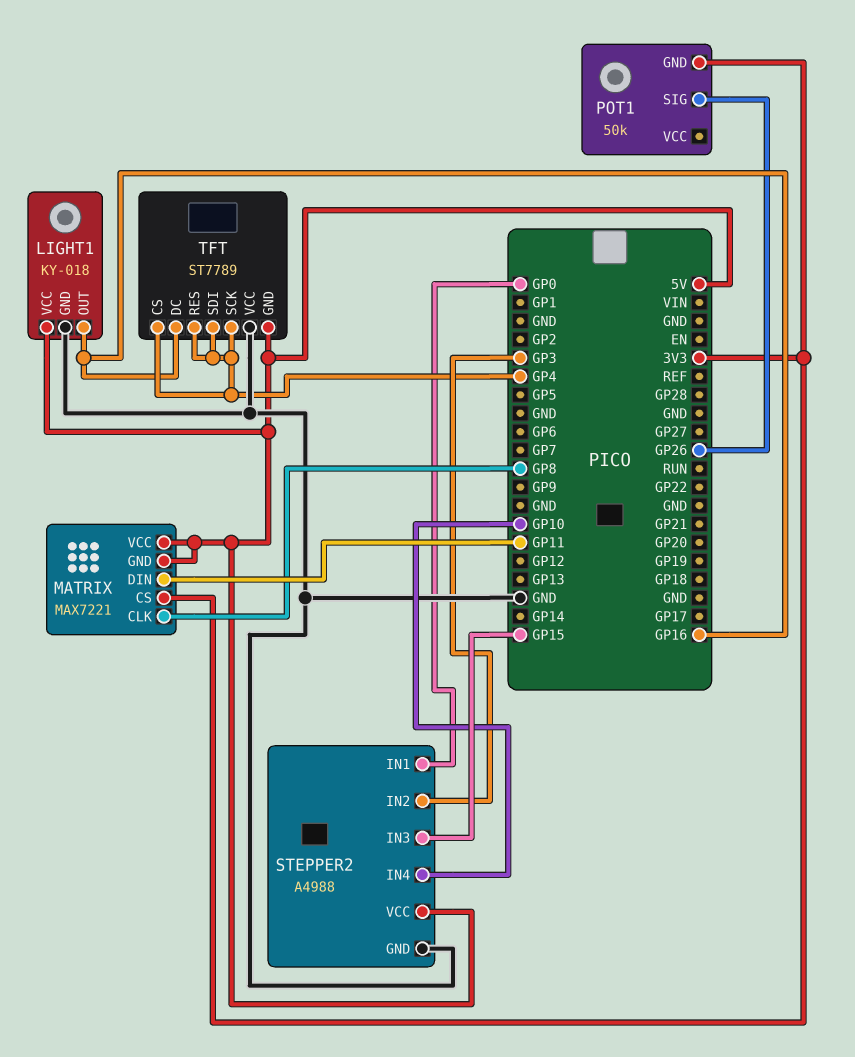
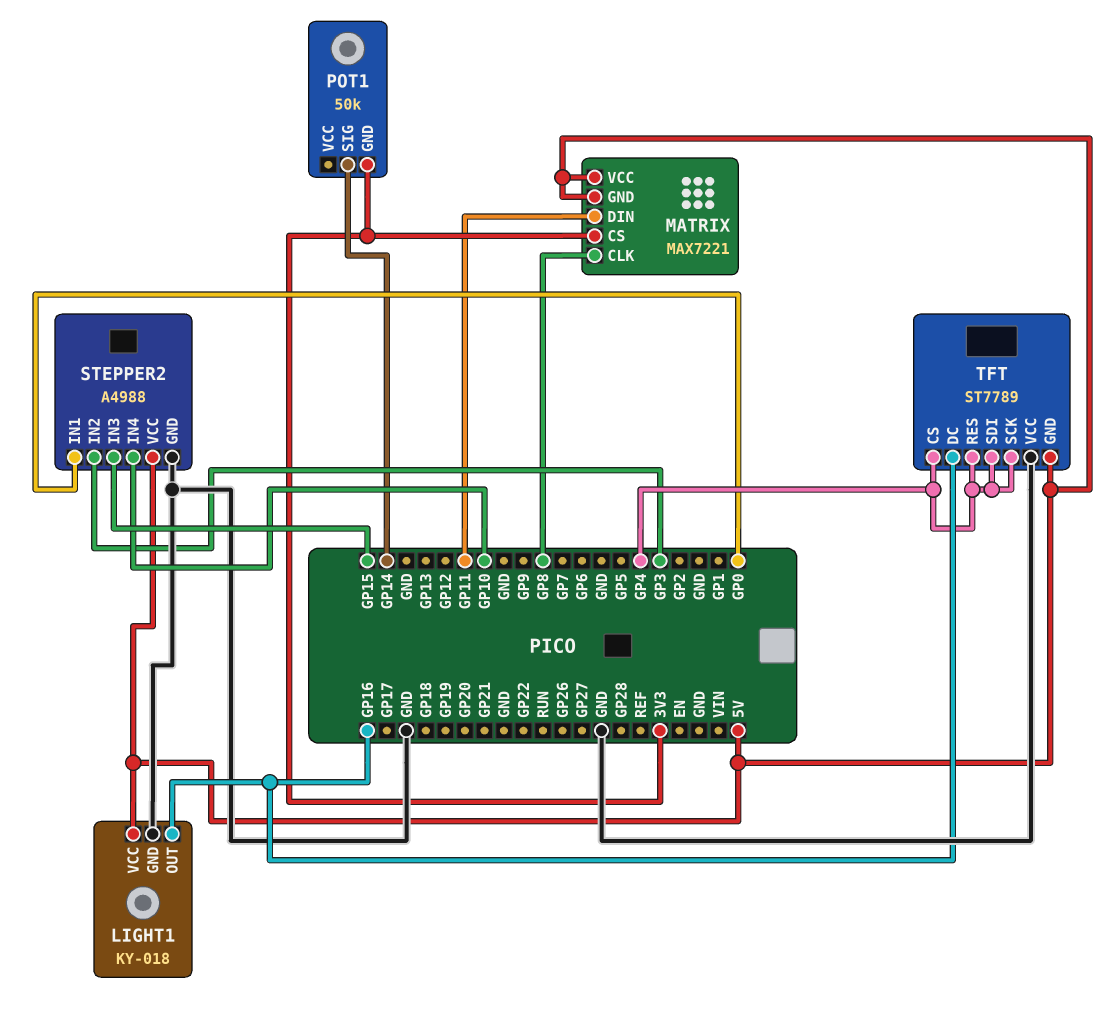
POT1 pin SIG: GP26 -> GP14

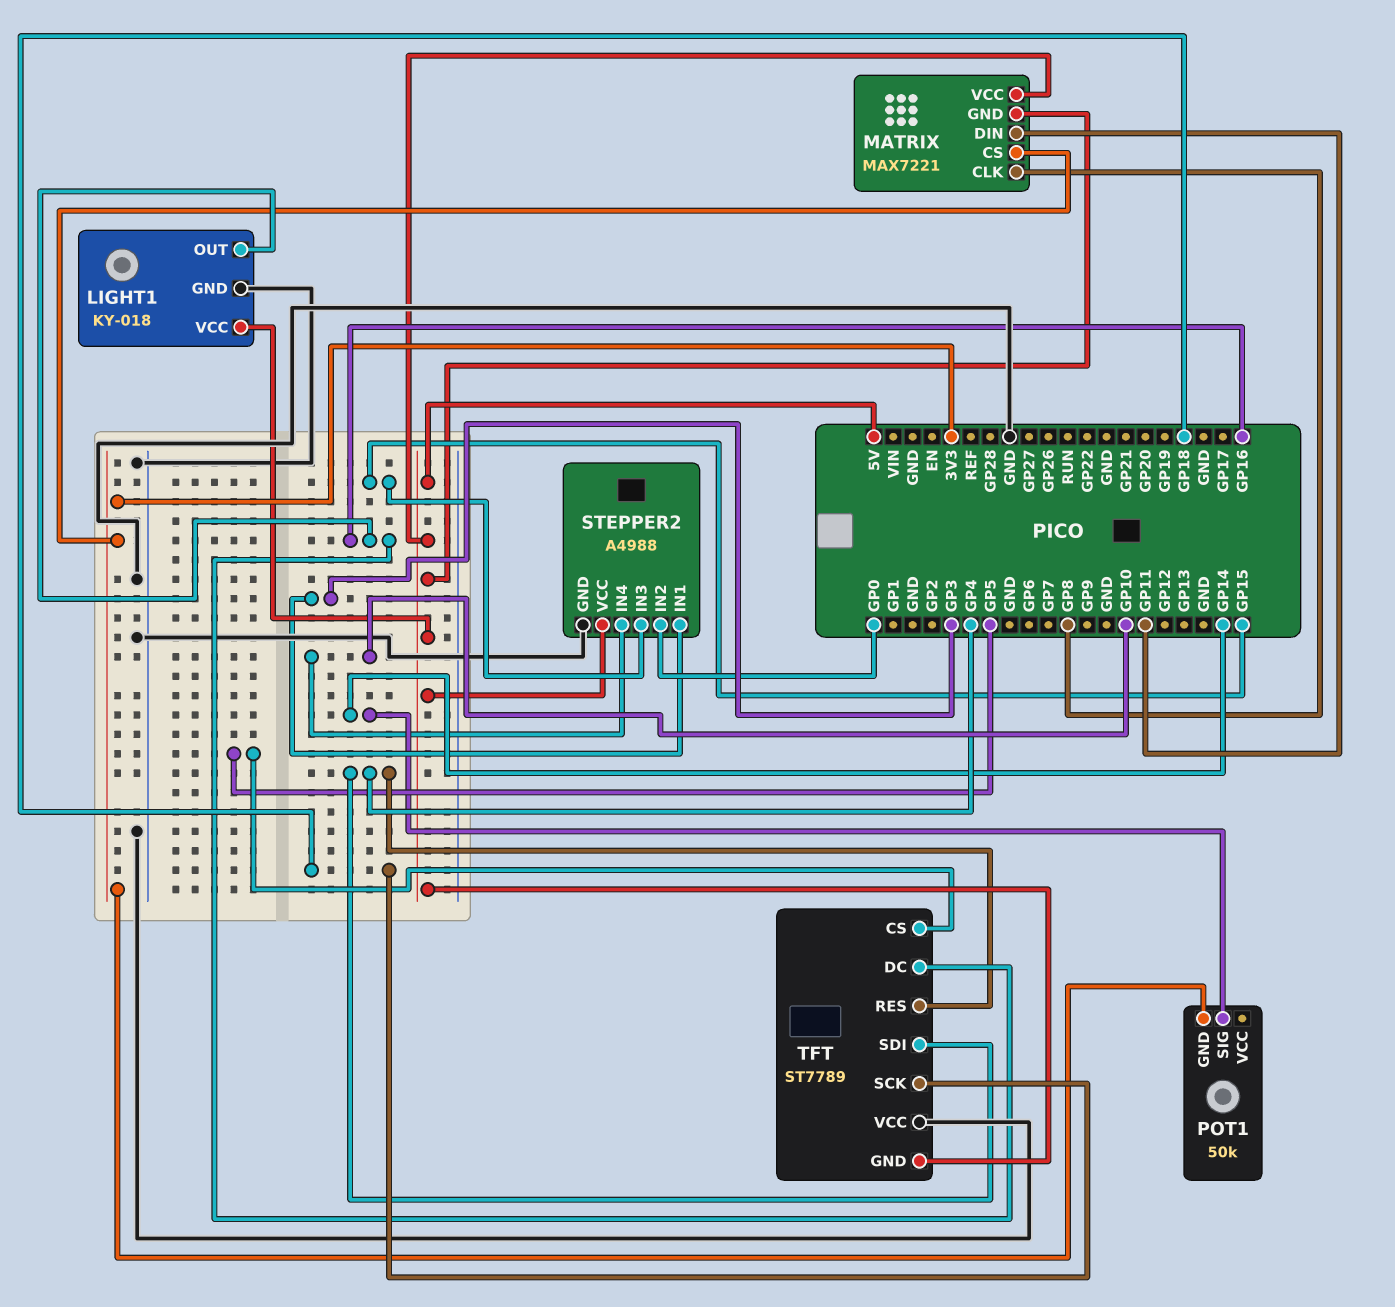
STEPPER2 pin IN1: GP0 -> GP3
STEPPER2 pin IN2: GP3 -> GP0
TFT pin CS: GP4 -> GP5
TFT pin SCK: GP4 -> GP18

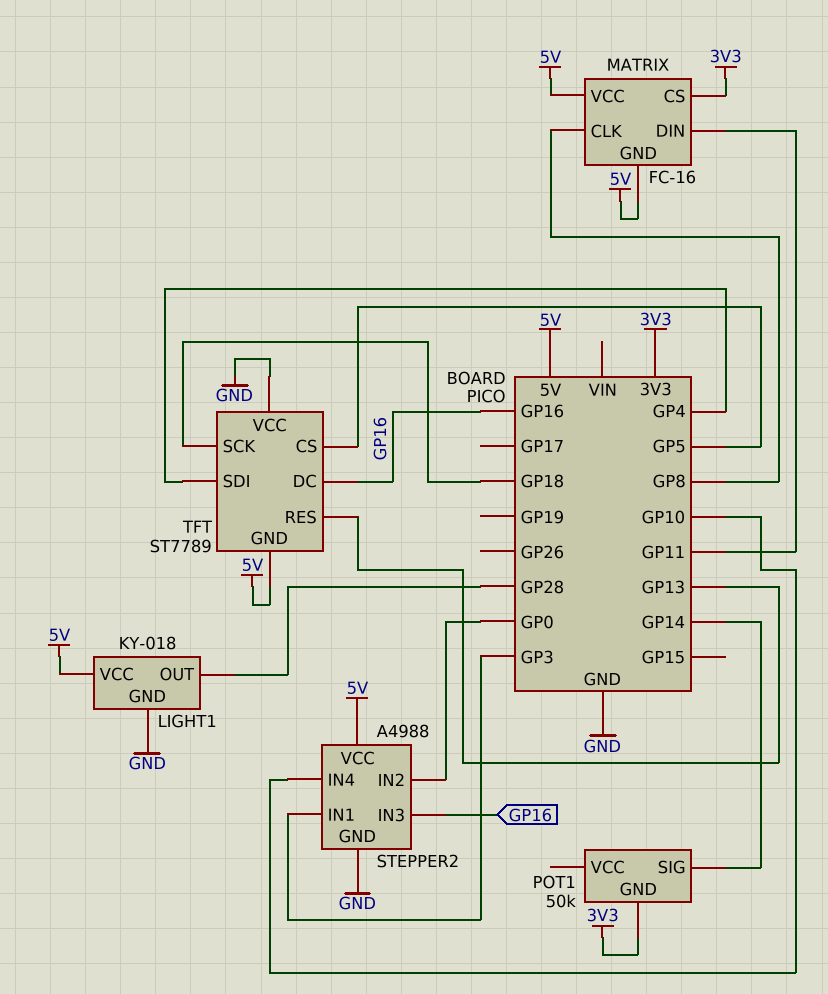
LIGHT1 pin OUT: GP16 -> GP28
MATRIX: MAX7221 -> FC-16
STEPPER2 pin IN3: GP15 -> GP16
TFT pin RES: GP4 -> GP13

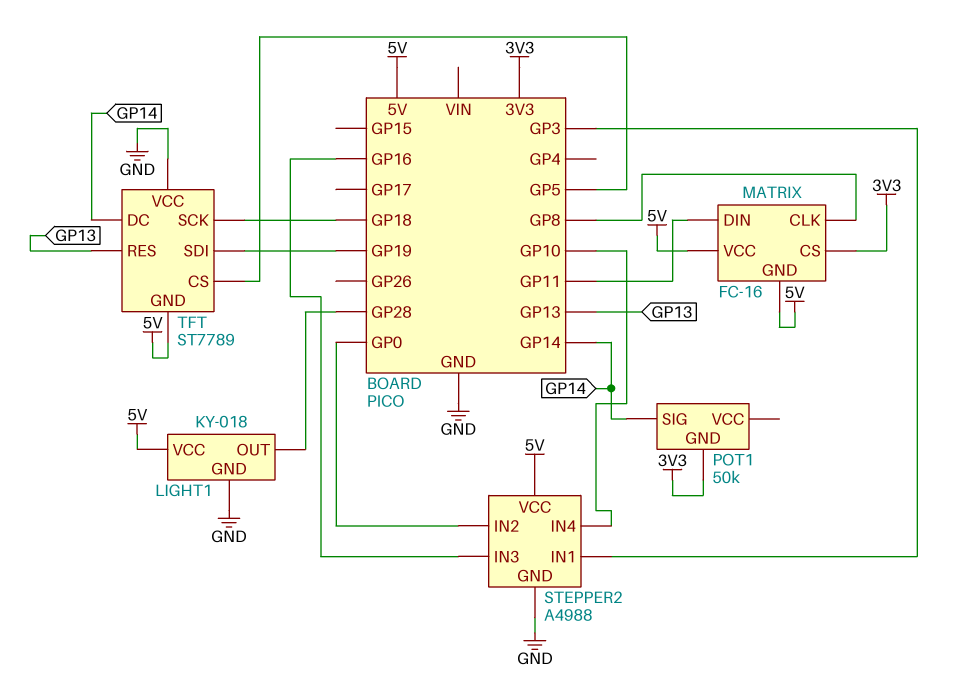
TFT pin DC: GP16 -> GP14
TFT pin SDI: GP4 -> GP19

